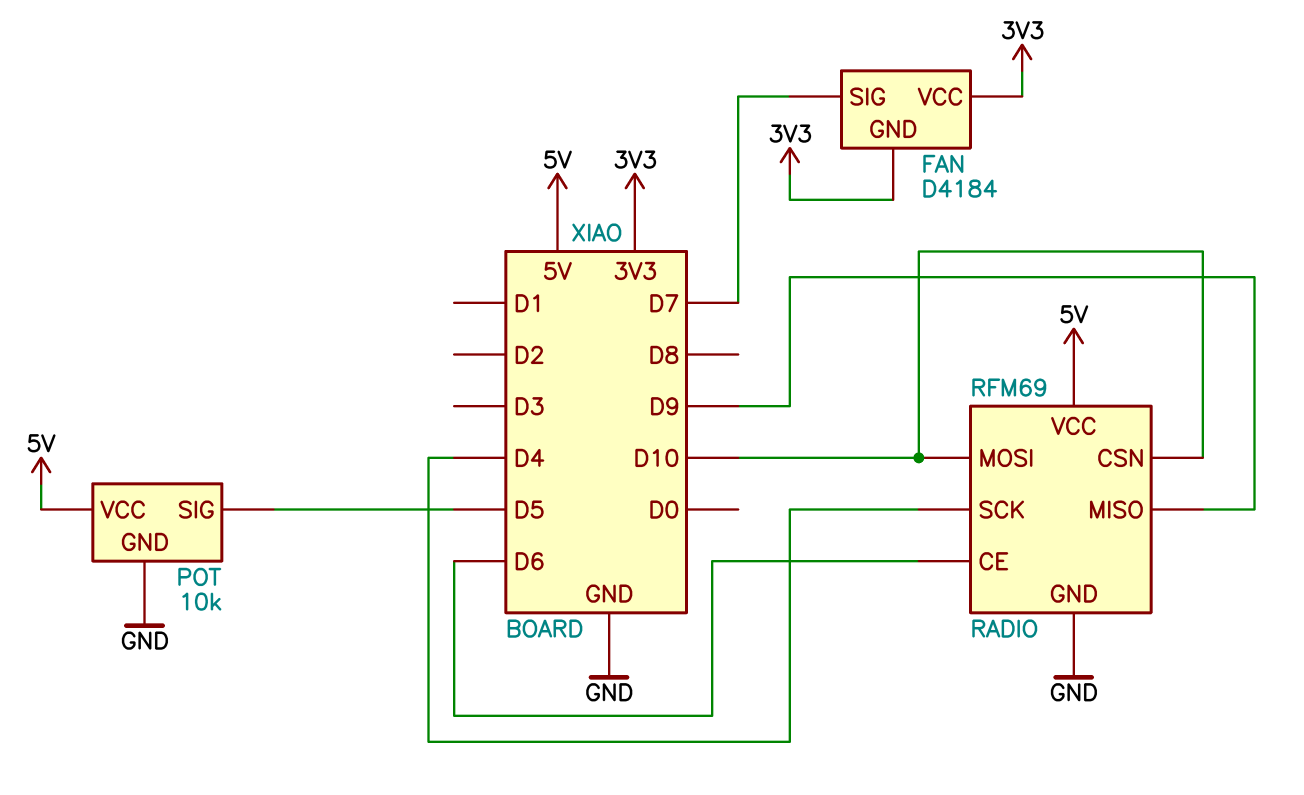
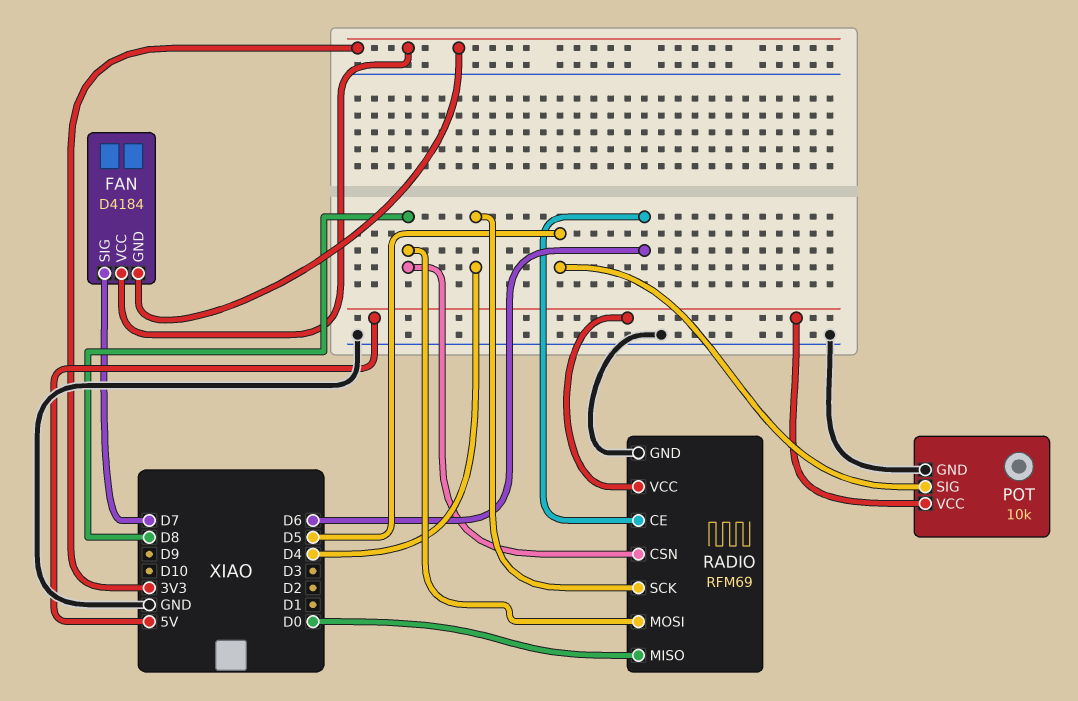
RADIO pin CSN: D10 -> D8
RADIO pin MISO: D9 -> D0
RADIO pin MOSI: D10 -> D8

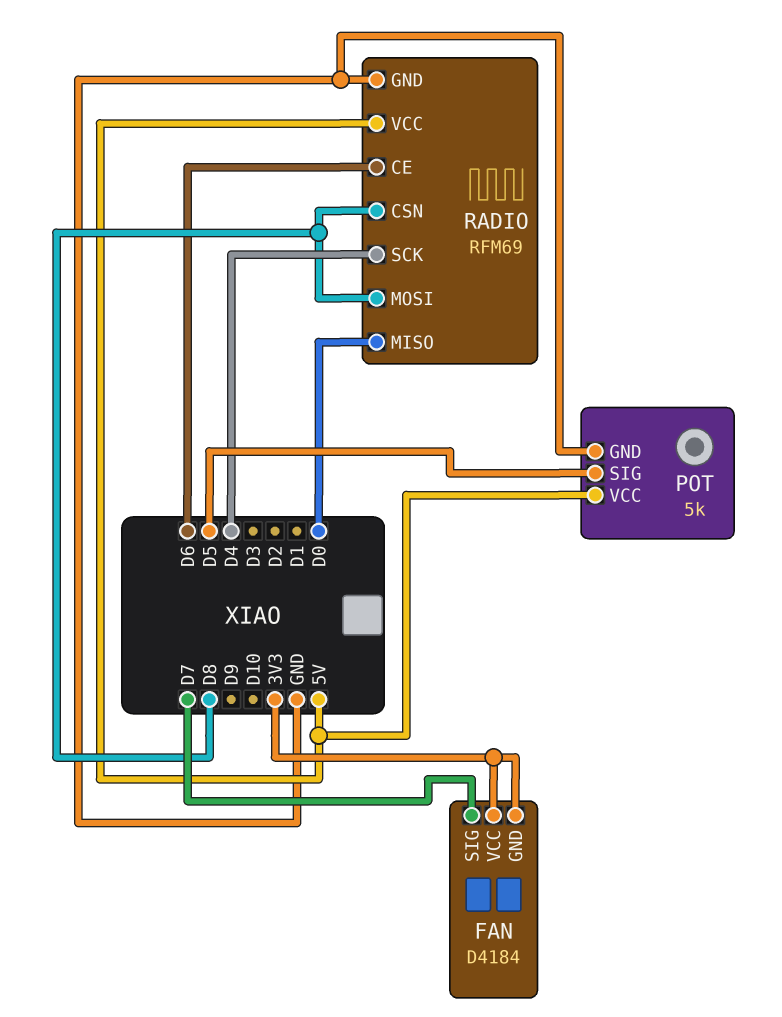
POT: 10k -> 5k

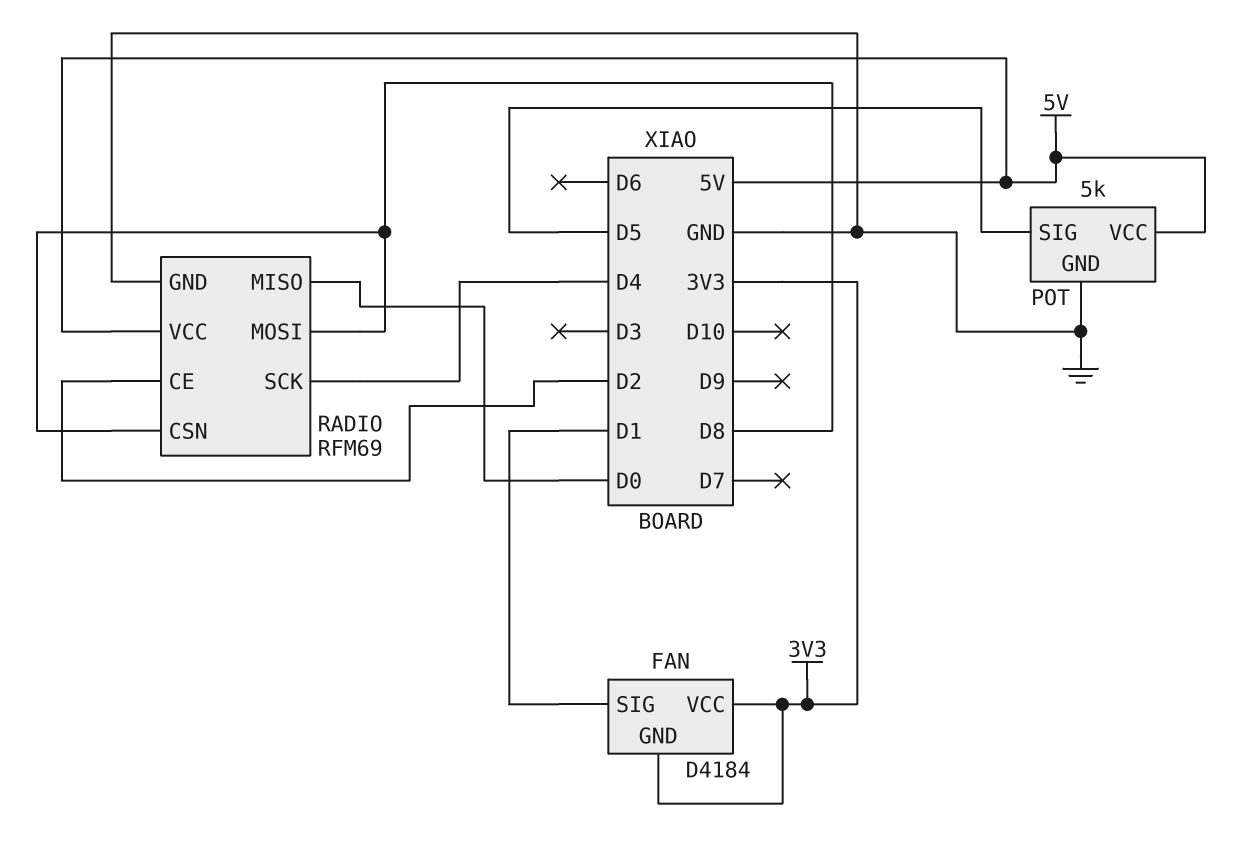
FAN pin SIG: D7 -> D1
RADIO pin CE: D6 -> D2

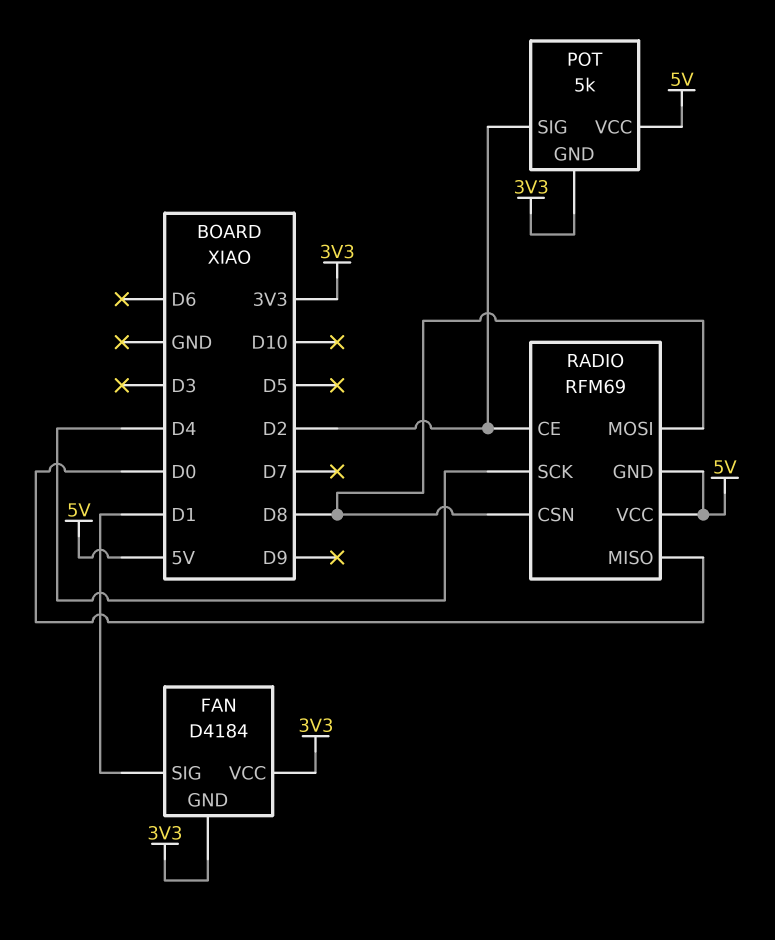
POT pin GND: GND -> 3V3
POT pin SIG: D5 -> D2
RADIO pin GND: GND -> 5V

